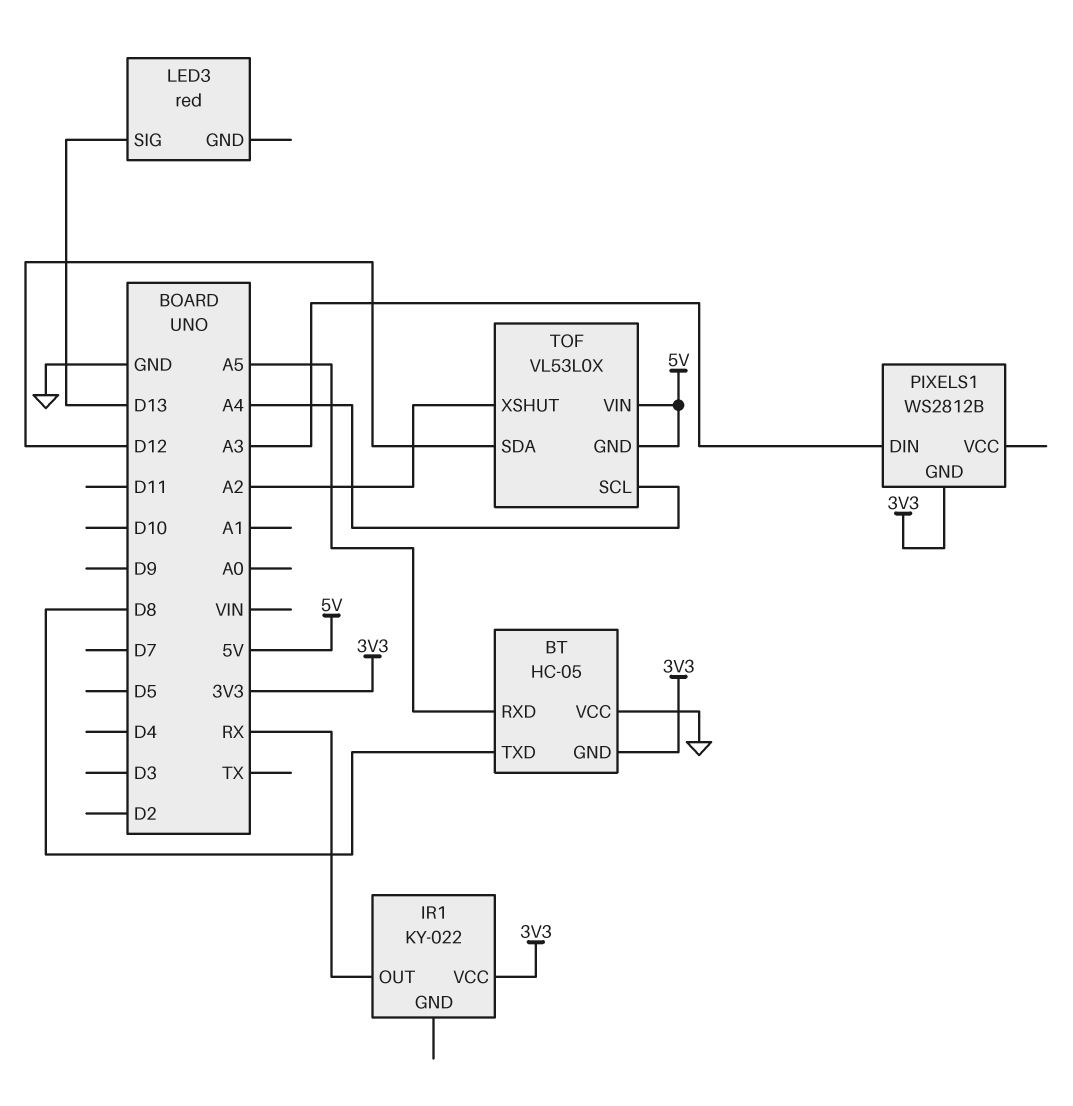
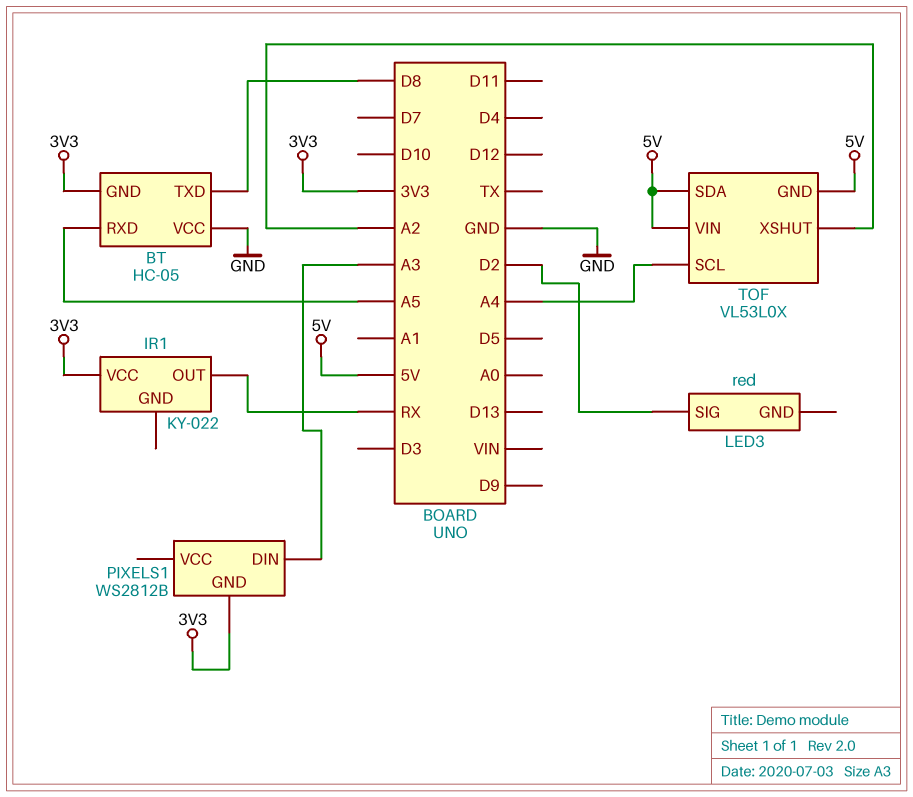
LED3 pin SIG: D13 -> D2
TOF pin SDA: D12 -> 5V

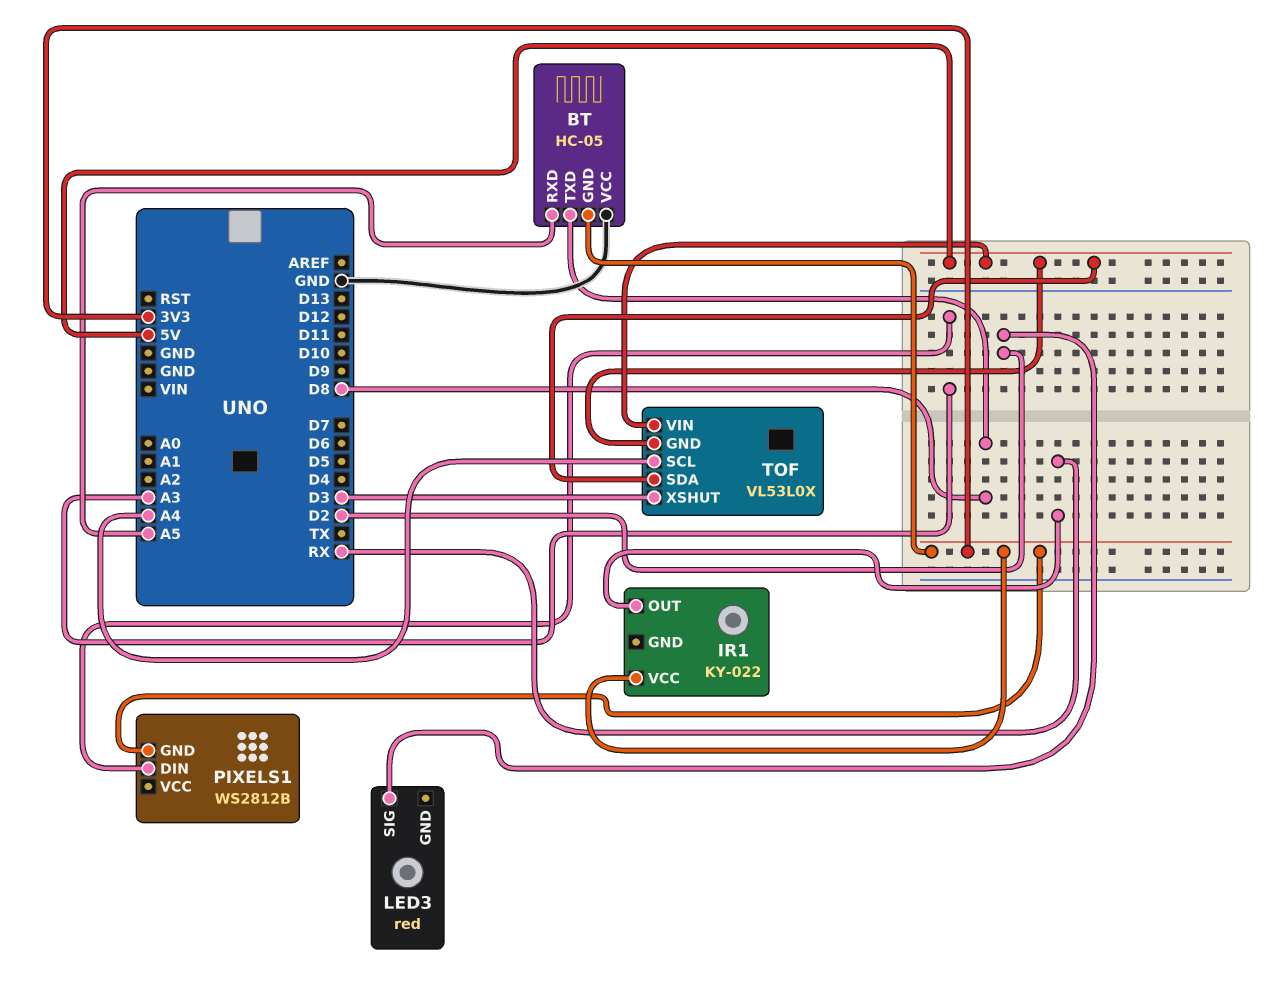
TOF pin XSHUT: A2 -> D3

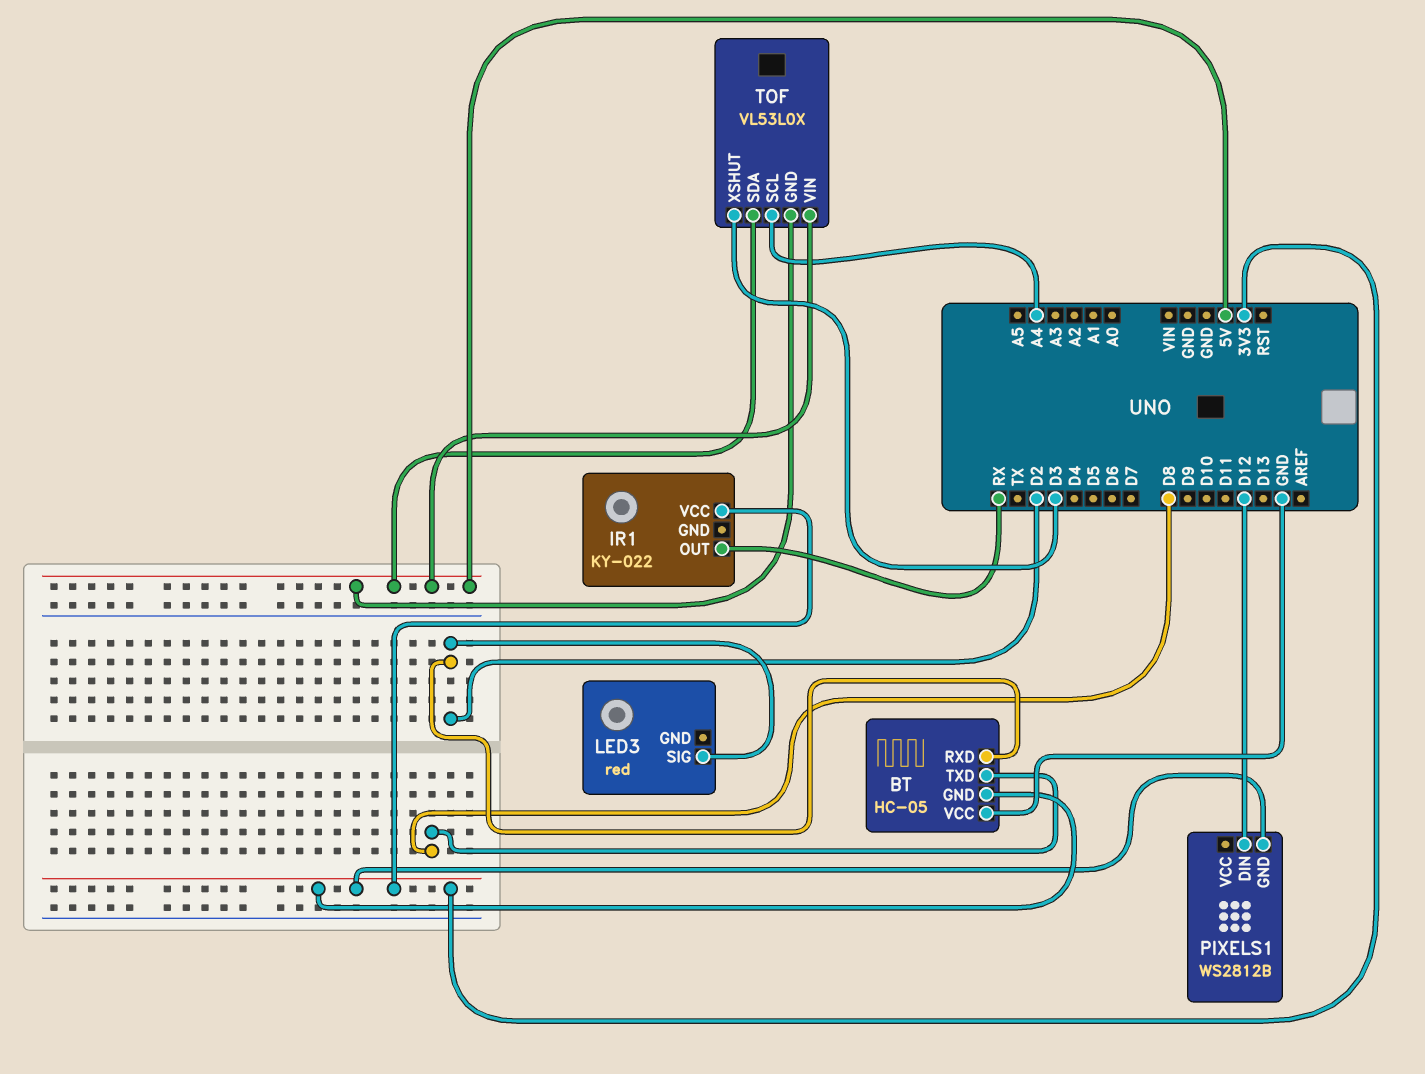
BT pin RXD: A5 -> D2
PIXELS1 pin DIN: A3 -> D12

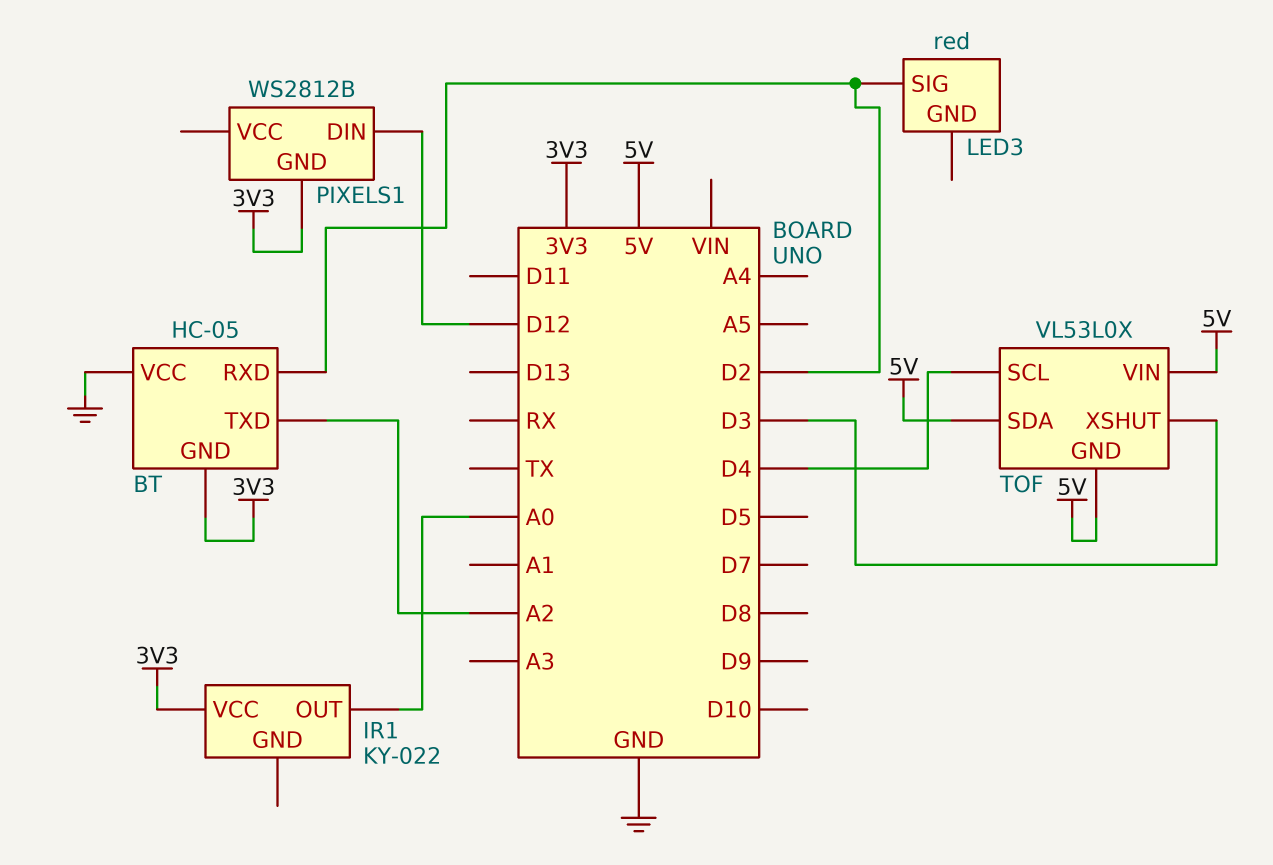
BT pin TXD: D8 -> A2
IR1 pin OUT: RX -> A0
TOF pin SCL: A4 -> D4

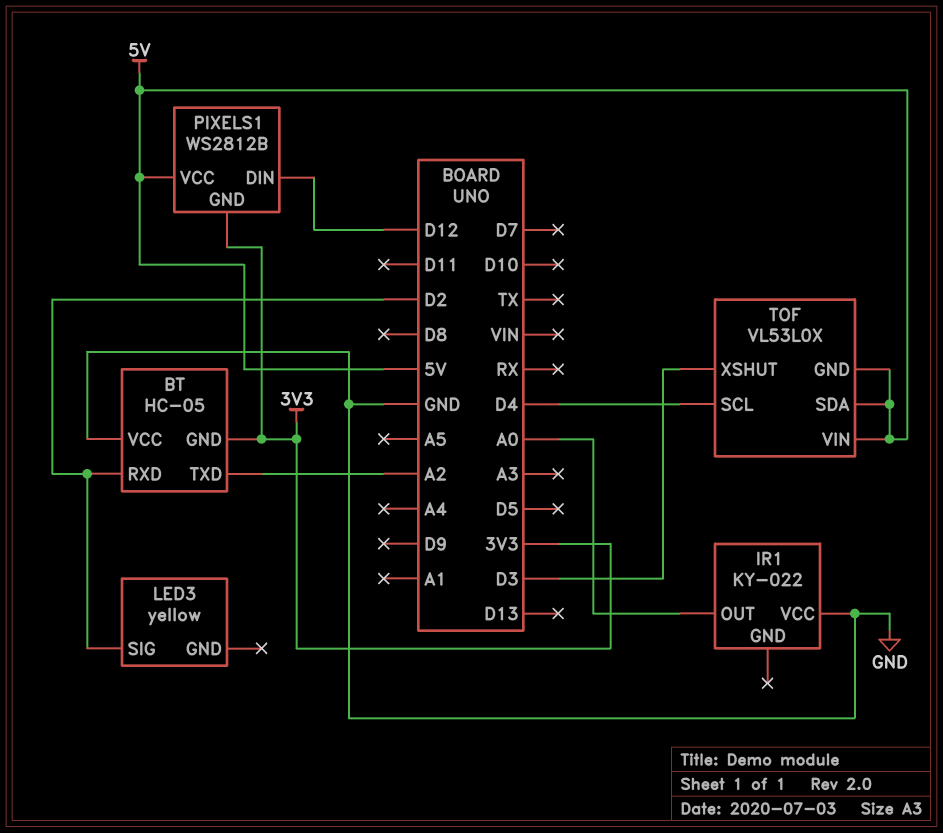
IR1 pin VCC: 3V3 -> GND
LED3: red -> yellow
PIXELS1 pin VCC: none -> 5V

